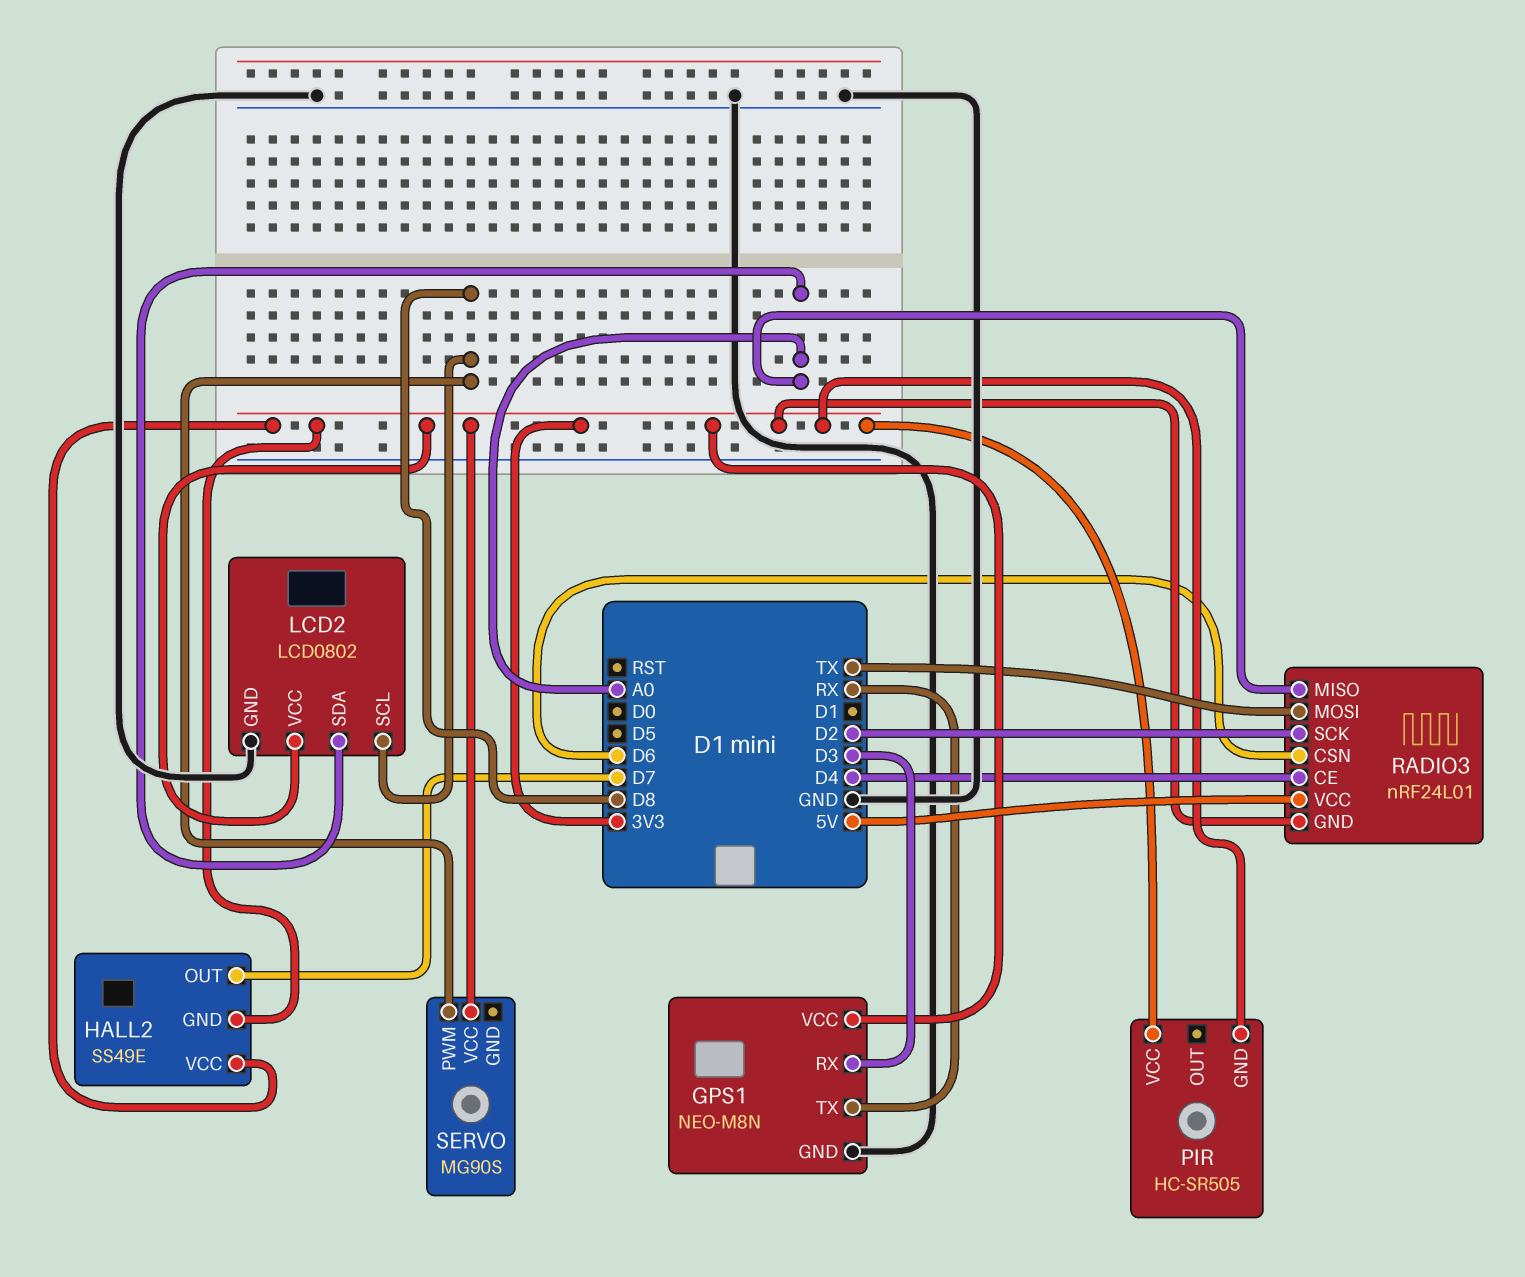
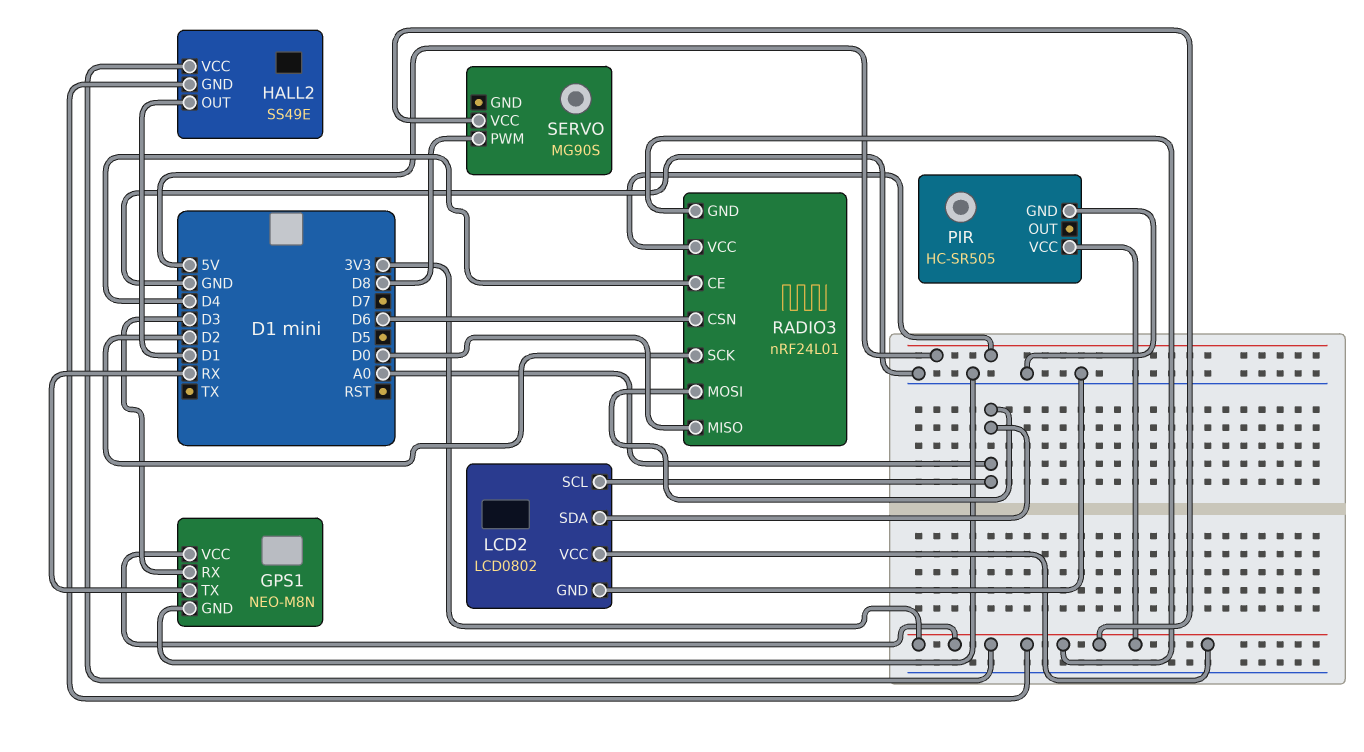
HALL2 pin OUT: D7 -> D1
LCD2 pin SCL: D8 -> A0
PIR pin GND: 3V3 -> GND
RADIO3 pin MISO: A0 -> D0
RADIO3 pin MOSI: TX -> A0

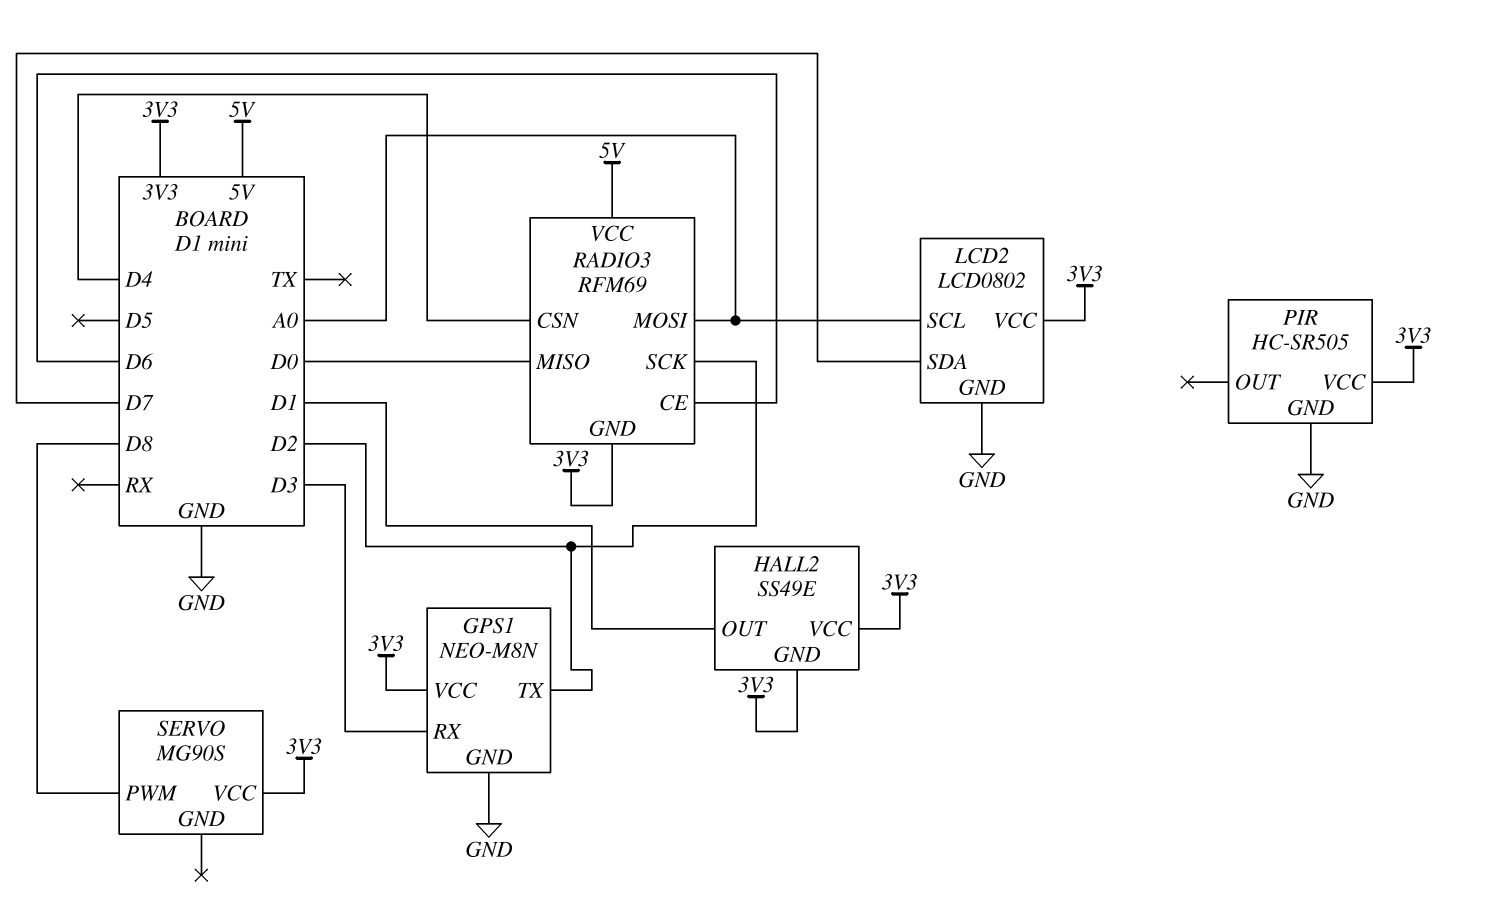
GPS1 pin TX: RX -> D2
LCD2 pin SDA: A0 -> D7
RADIO3: nRF24L01 -> RFM69
RADIO3 pin CE: D4 -> D6
RADIO3 pin CSN: D6 -> D4

